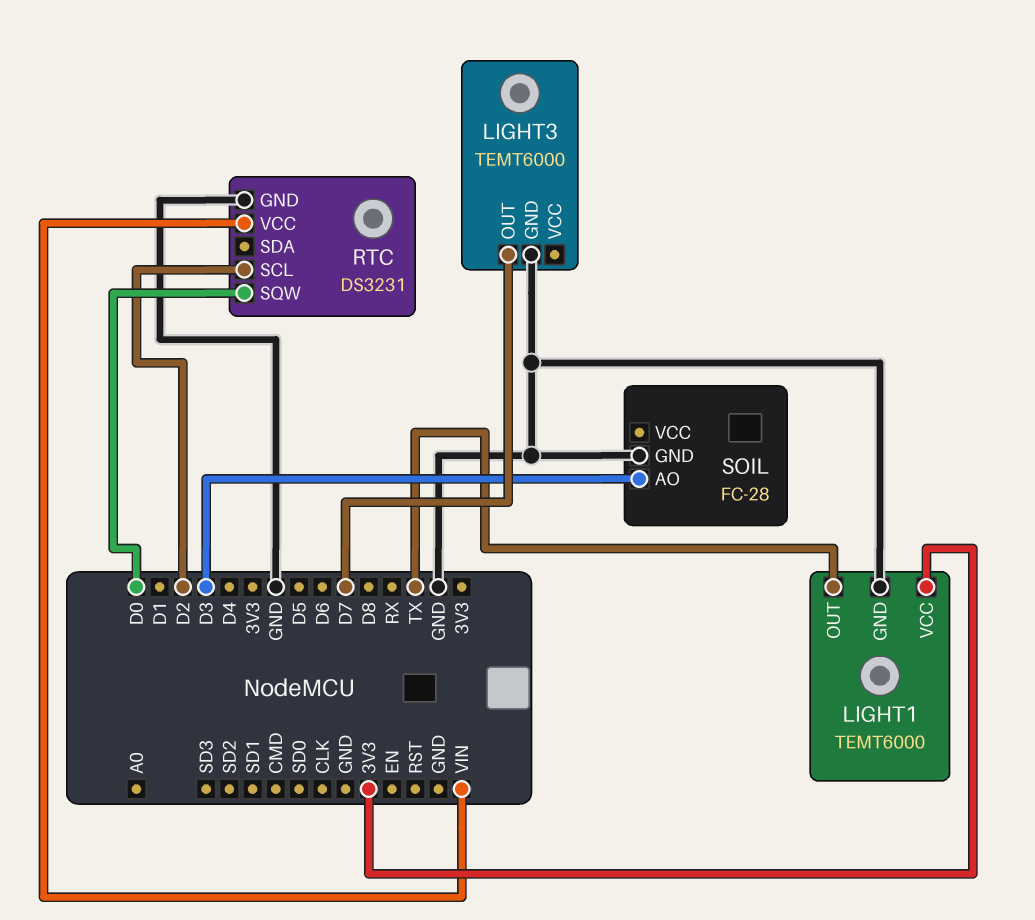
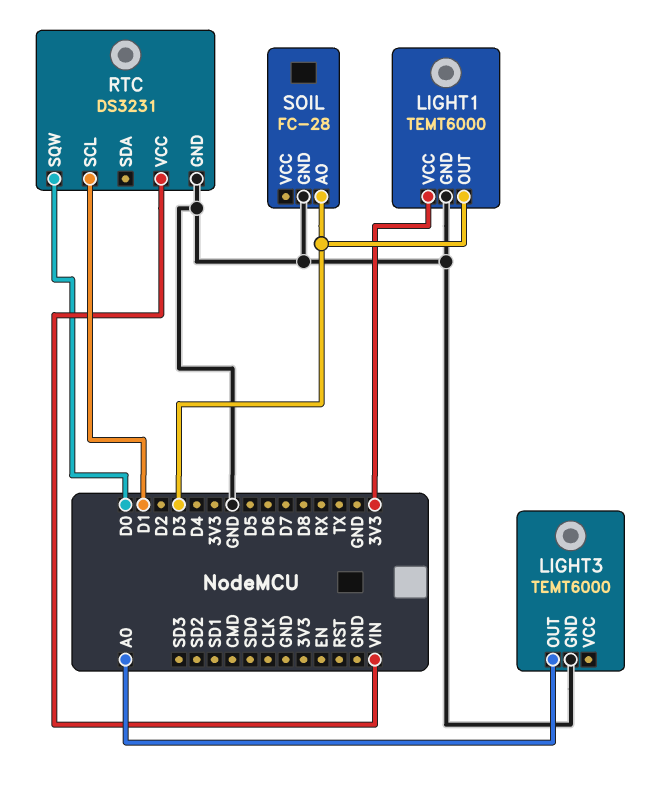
LIGHT1 pin OUT: TX -> D3
LIGHT3 pin OUT: D7 -> A0
RTC pin SCL: D2 -> D1

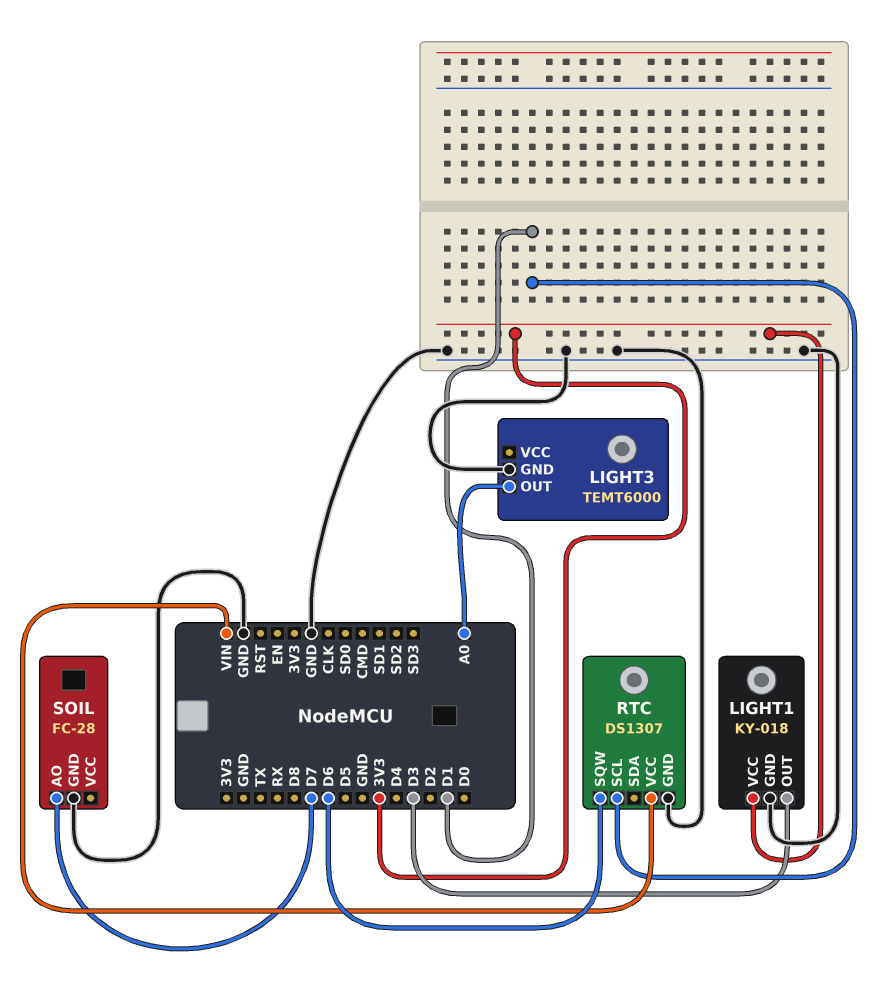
LIGHT1: TEMT6000 -> KY-018
RTC: DS3231 -> DS1307
RTC pin SQW: D0 -> D6
SOIL pin AO: D3 -> D7

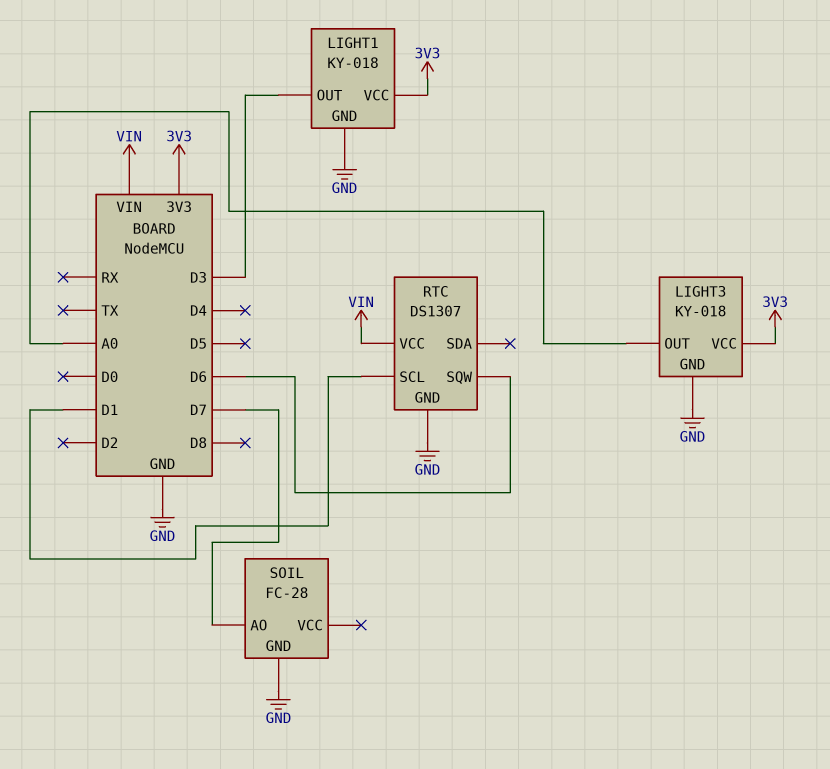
LIGHT3: TEMT6000 -> KY-018
LIGHT3 pin VCC: none -> 3V3

